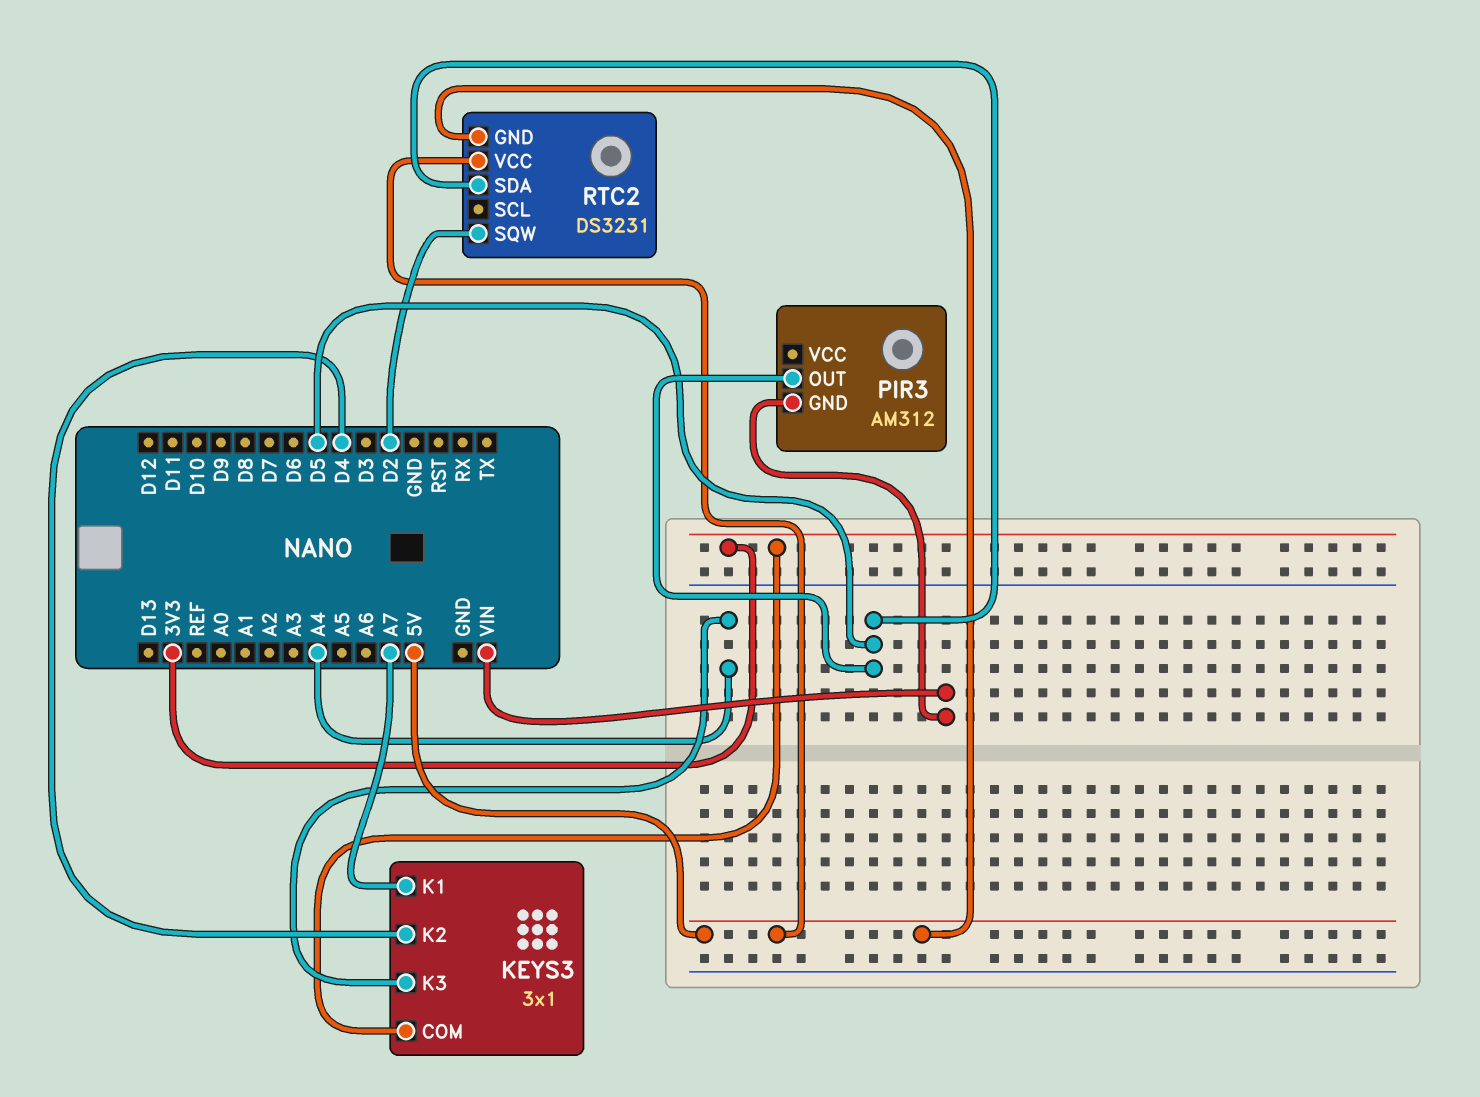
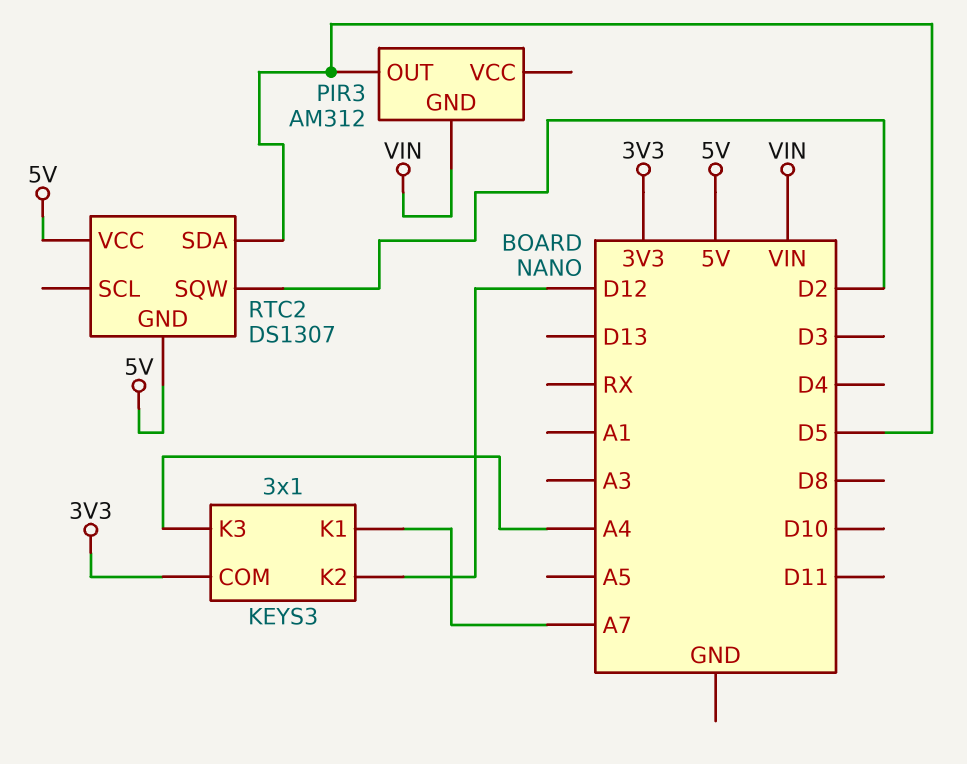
KEYS3 pin K2: D4 -> D12
RTC2: DS3231 -> DS1307

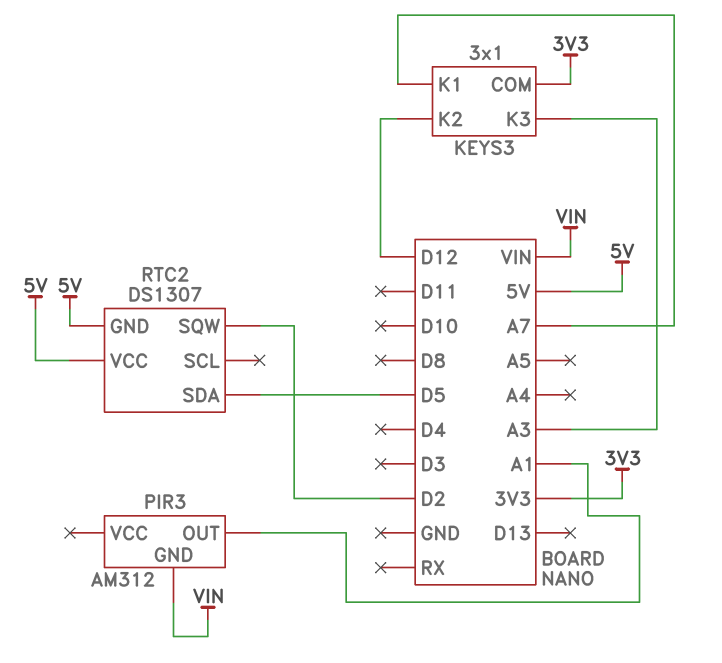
KEYS3 pin K3: A4 -> A3
PIR3 pin OUT: D5 -> A1

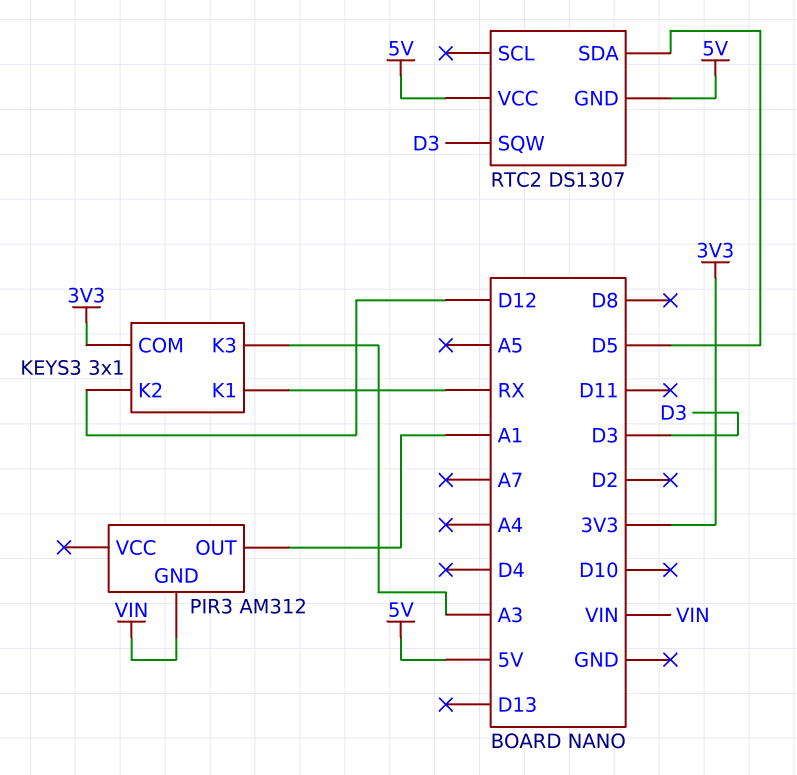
KEYS3 pin K1: A7 -> RX
RTC2 pin SQW: D2 -> D3

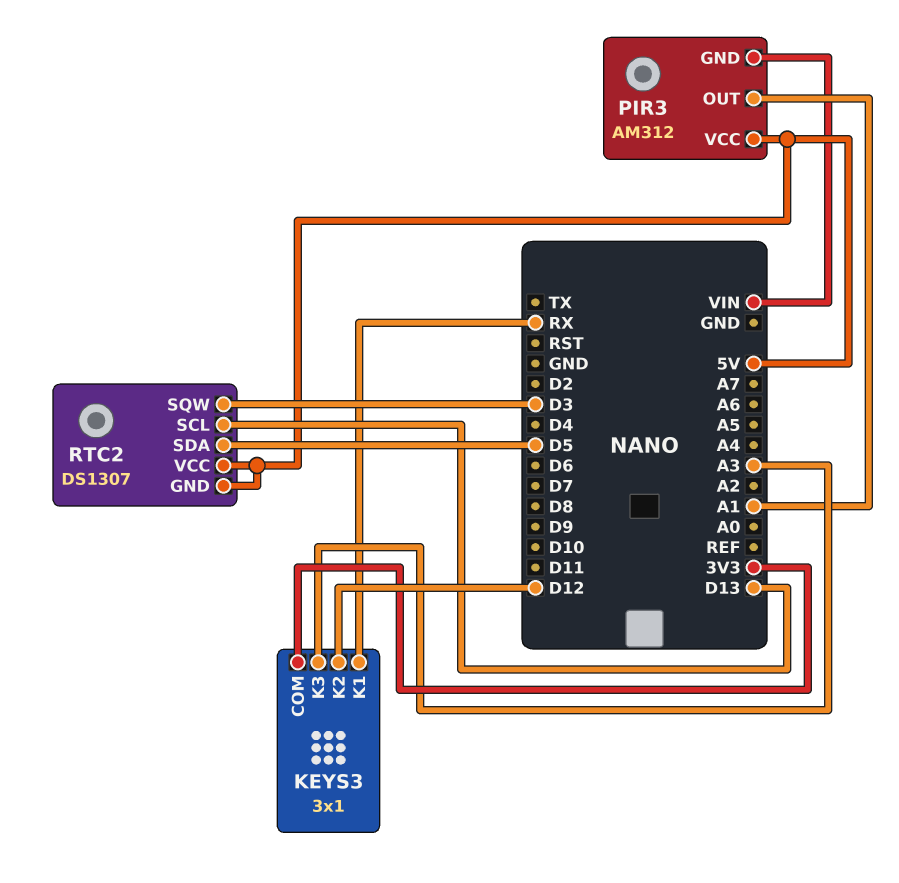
PIR3 pin VCC: none -> 5V
RTC2 pin SCL: none -> D13

